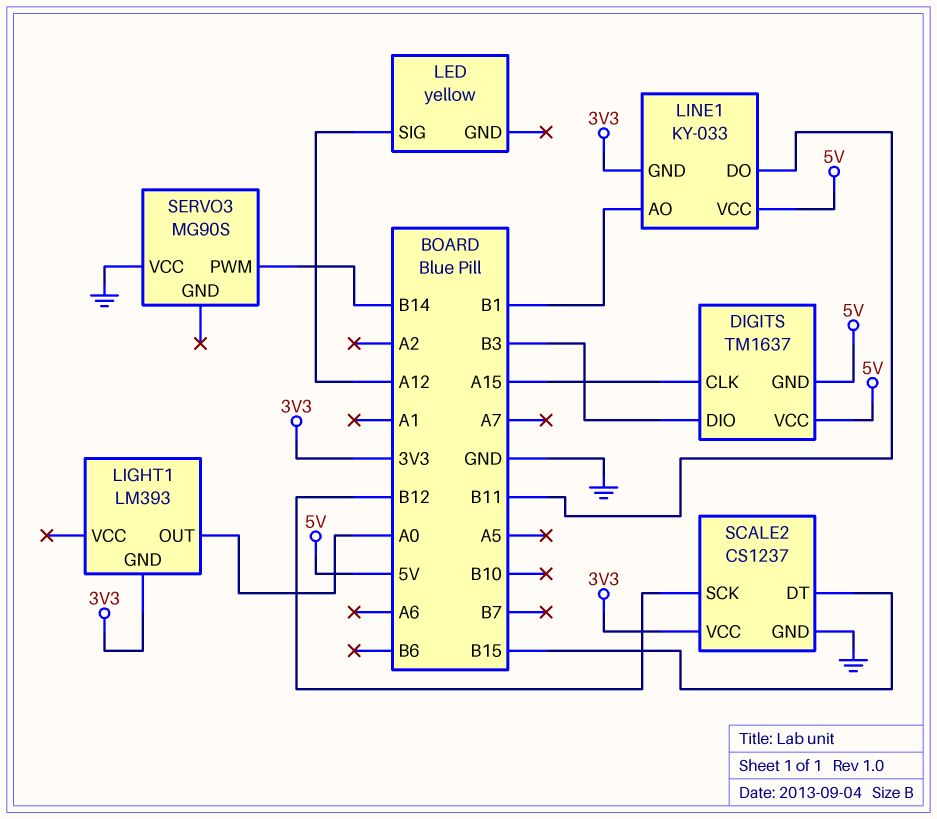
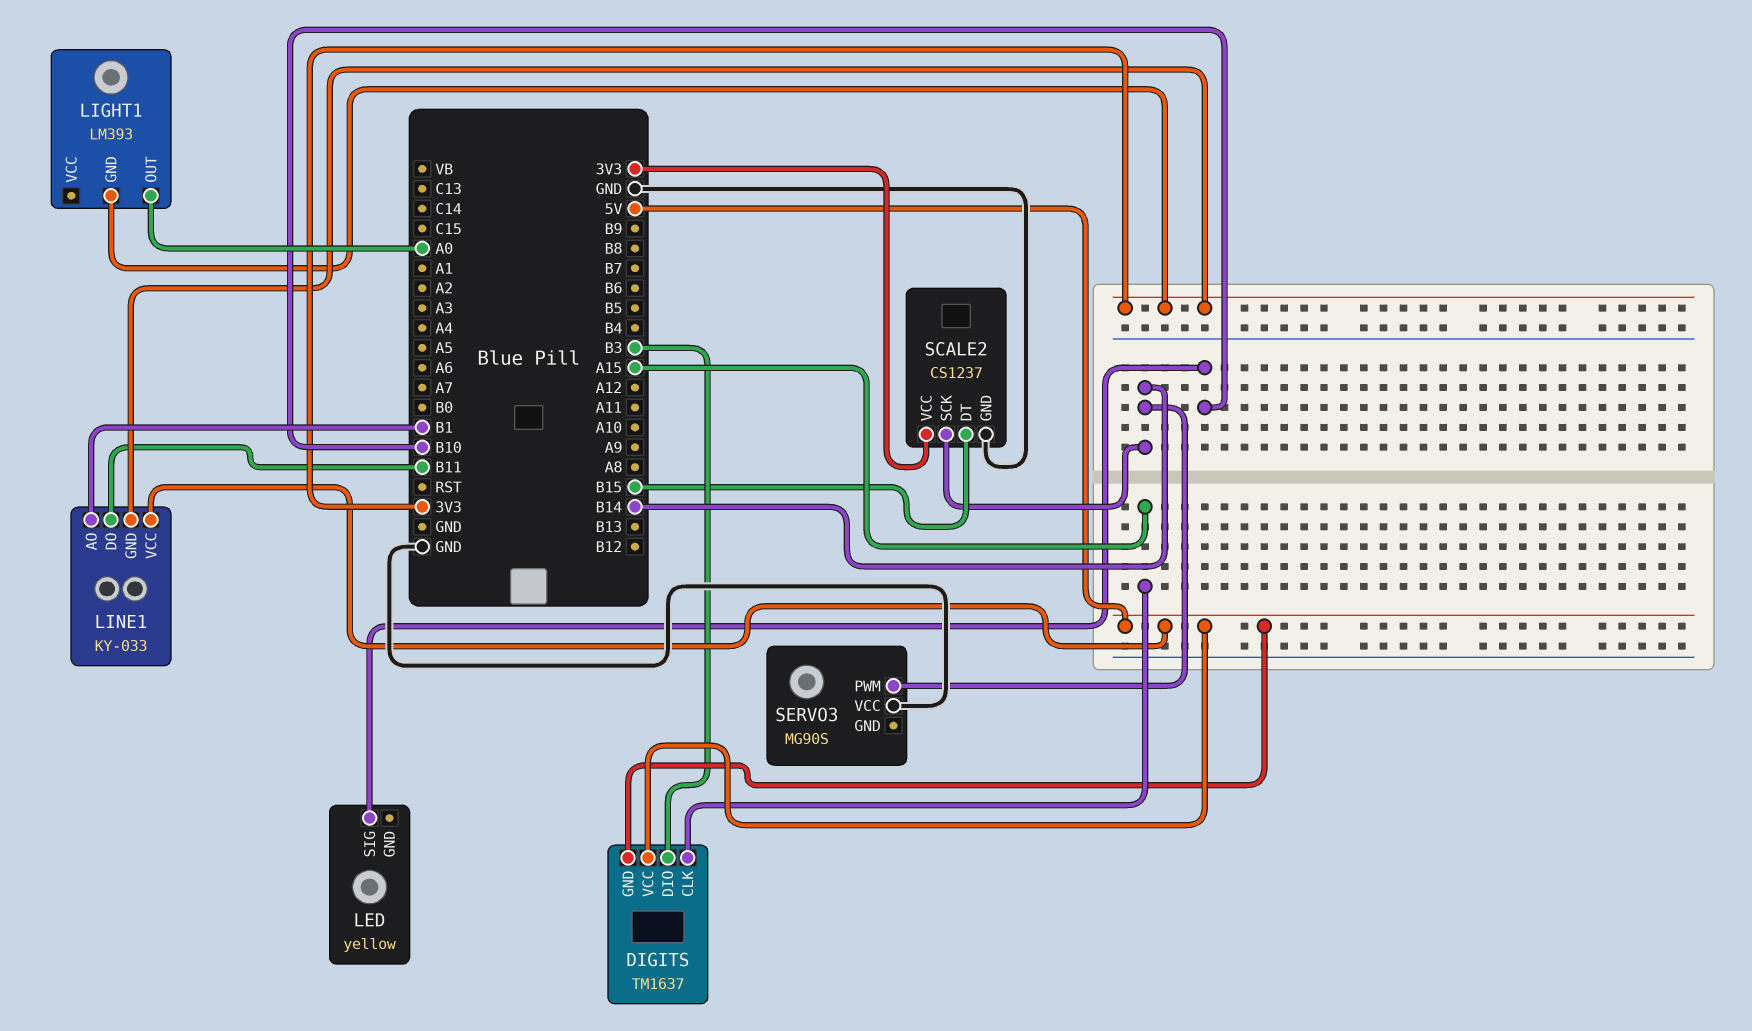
LED pin SIG: A12 -> B10
SCALE2 pin SCK: B12 -> B14

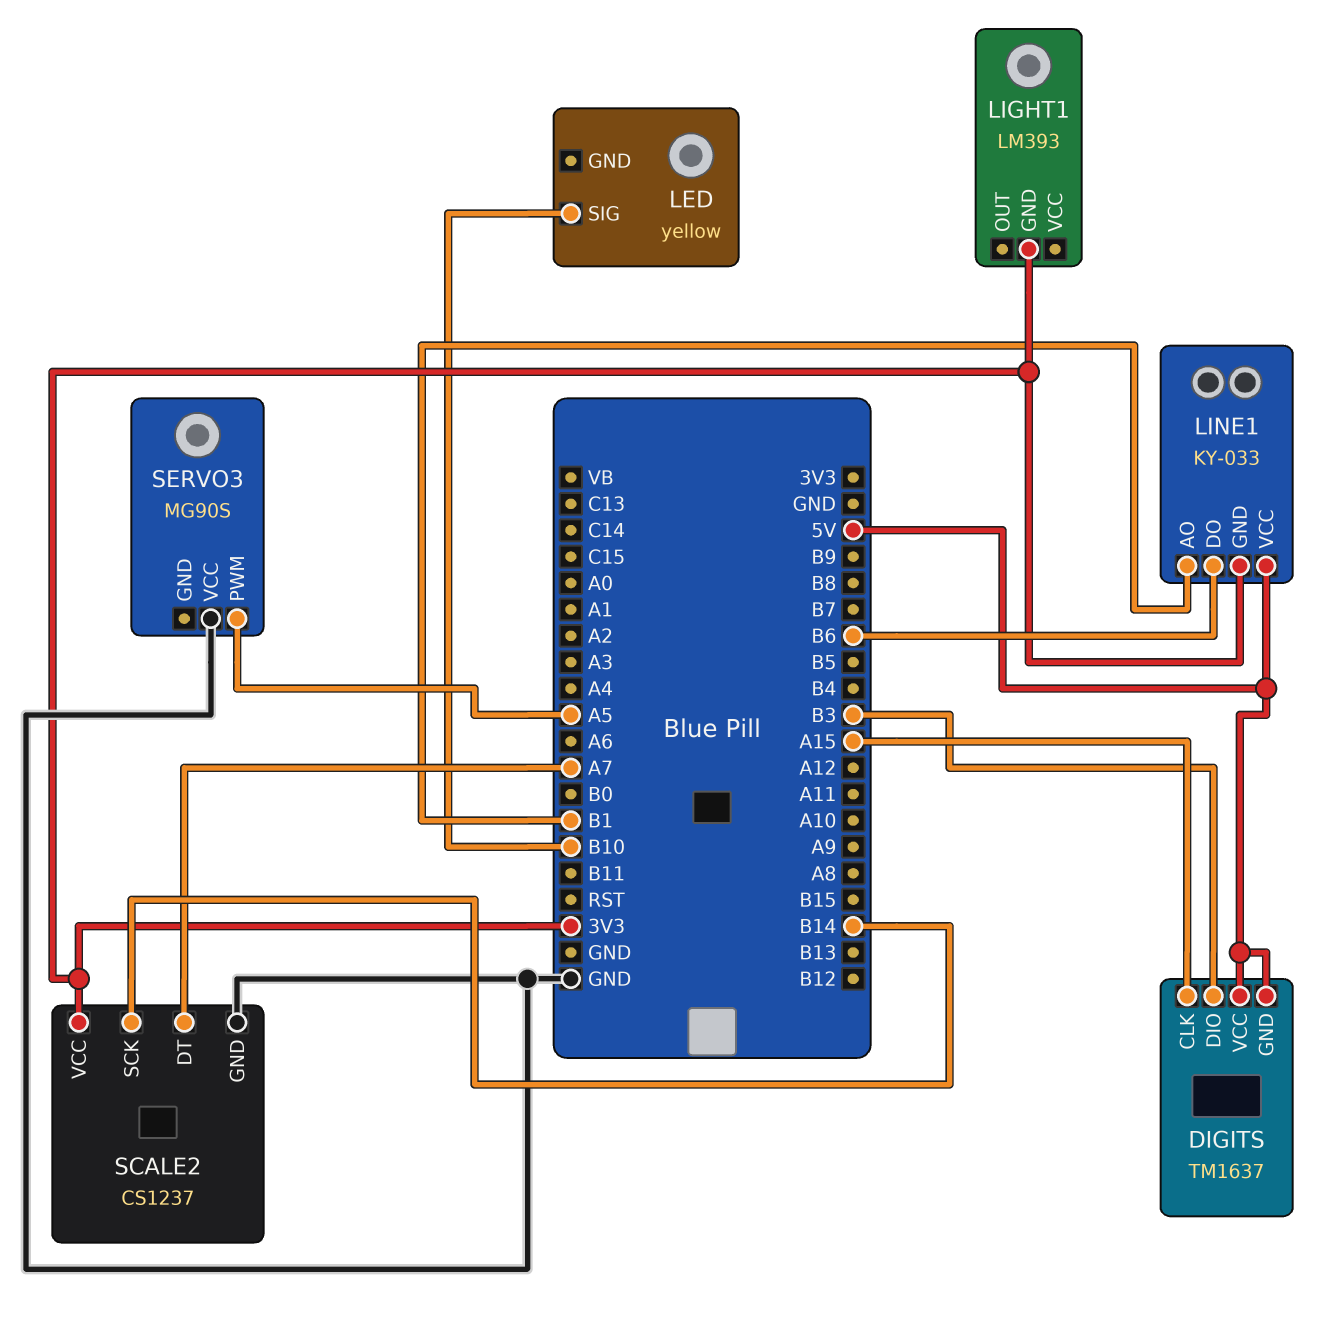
LIGHT1 pin OUT: A0 -> none
LINE1 pin DO: B11 -> B6
SCALE2 pin DT: B15 -> A7
SERVO3 pin PWM: B14 -> A5

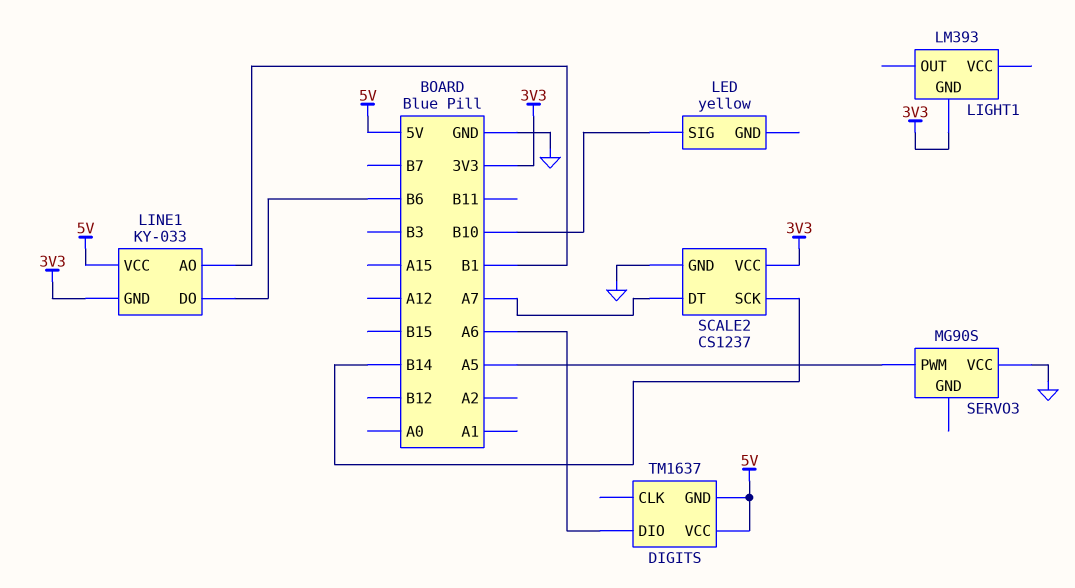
DIGITS pin CLK: A15 -> none
DIGITS pin DIO: B3 -> A6

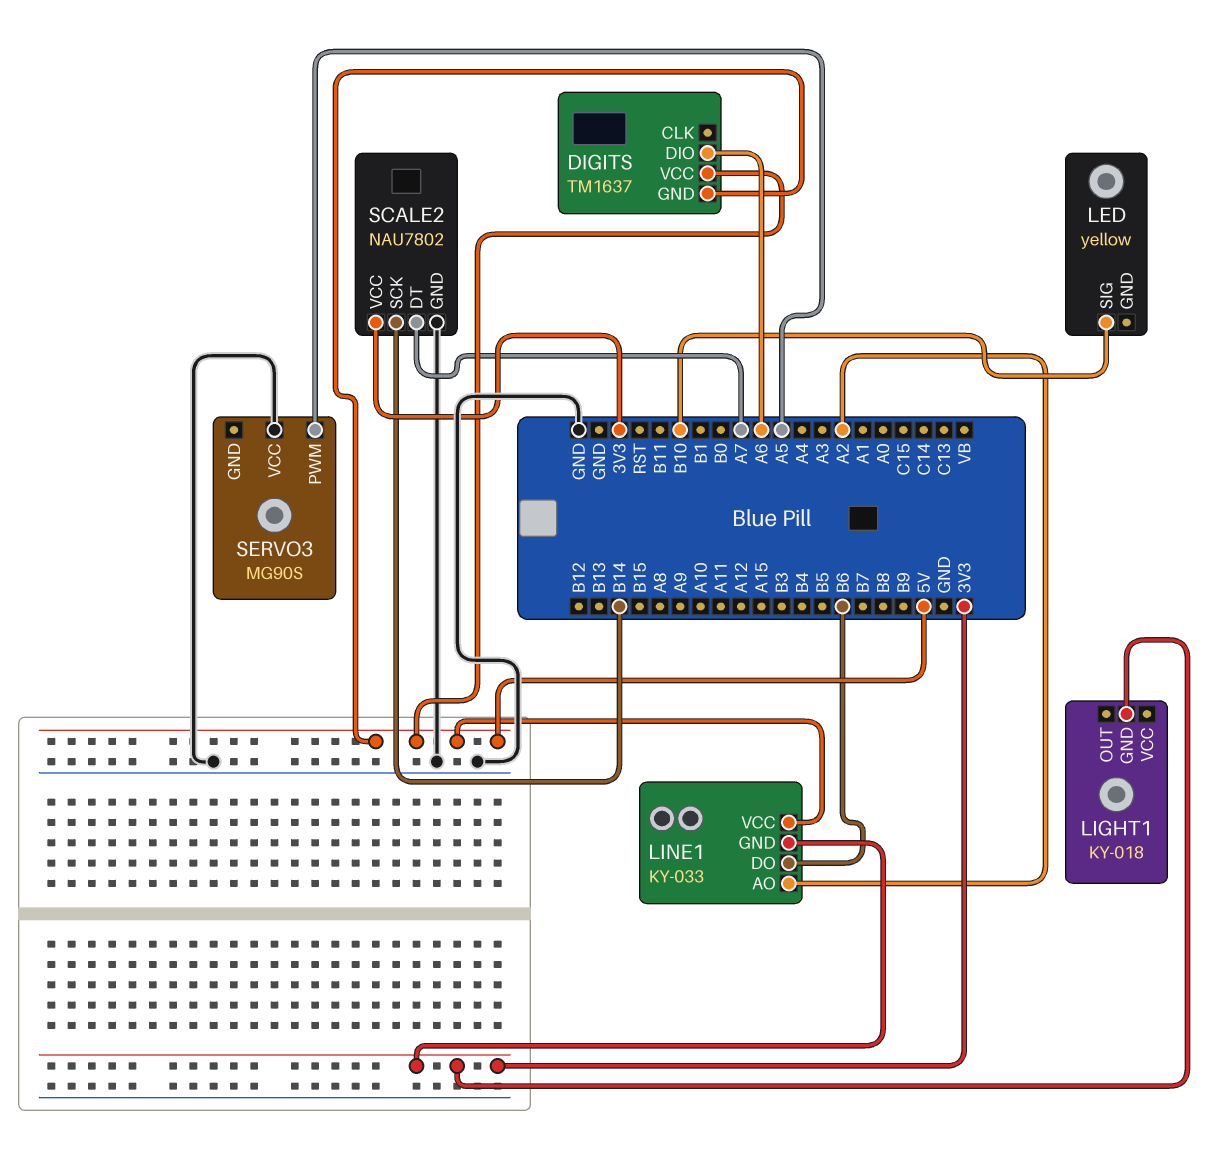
LIGHT1: LM393 -> KY-018
LINE1 pin AO: B1 -> A2
SCALE2: CS1237 -> NAU7802

